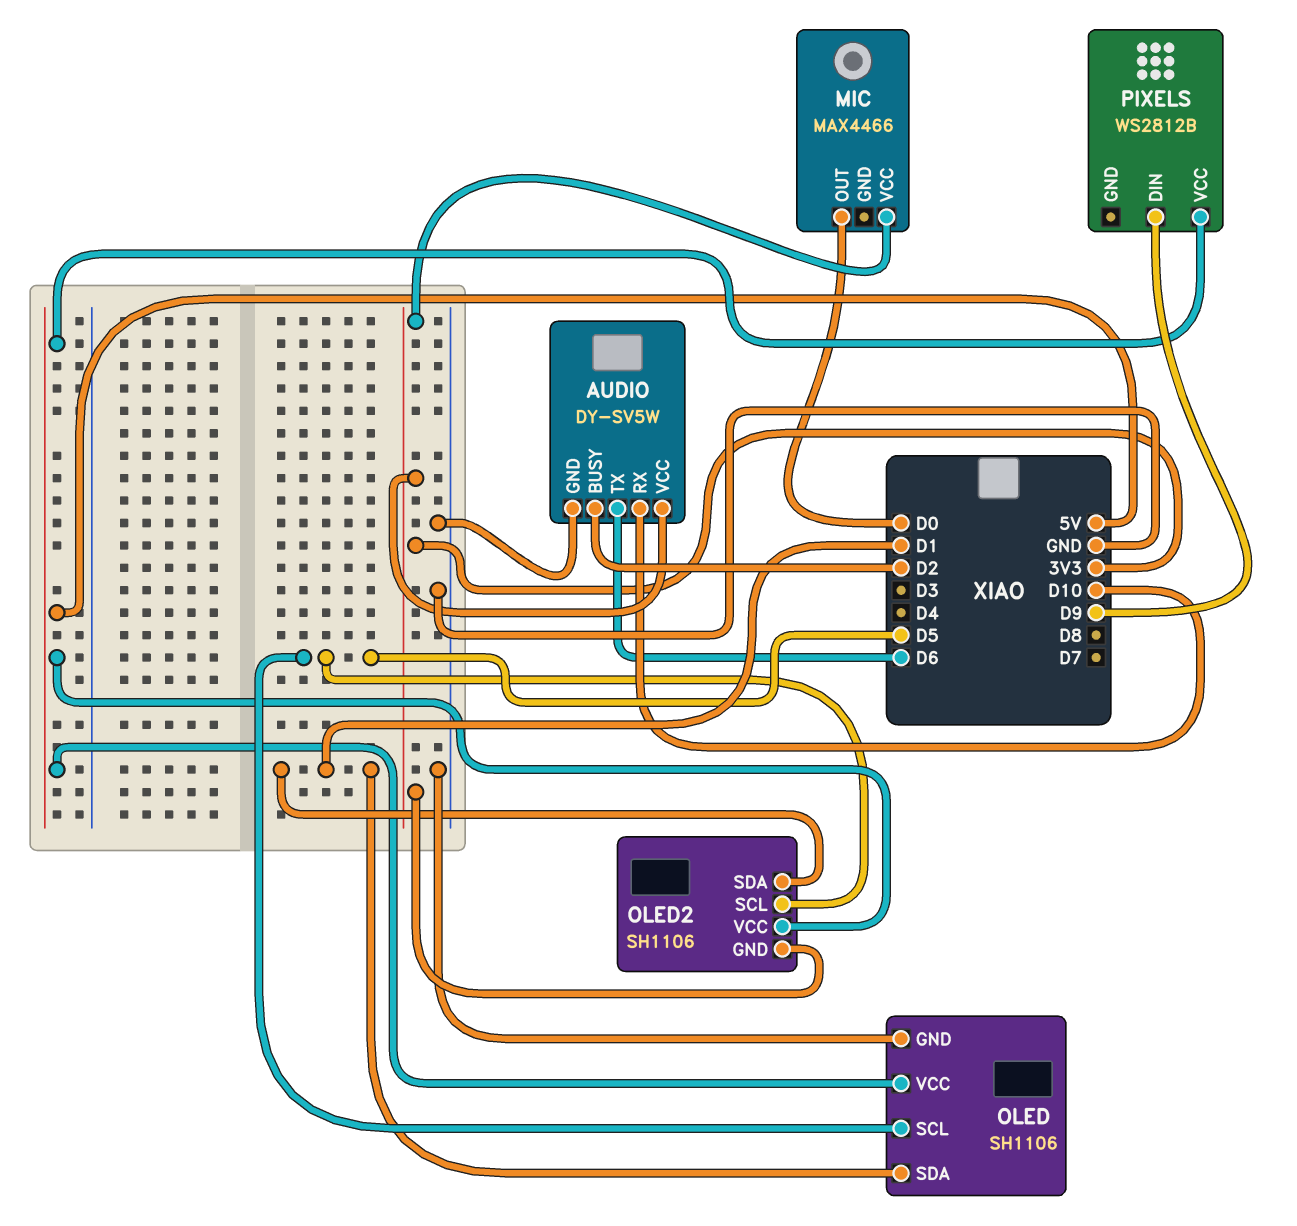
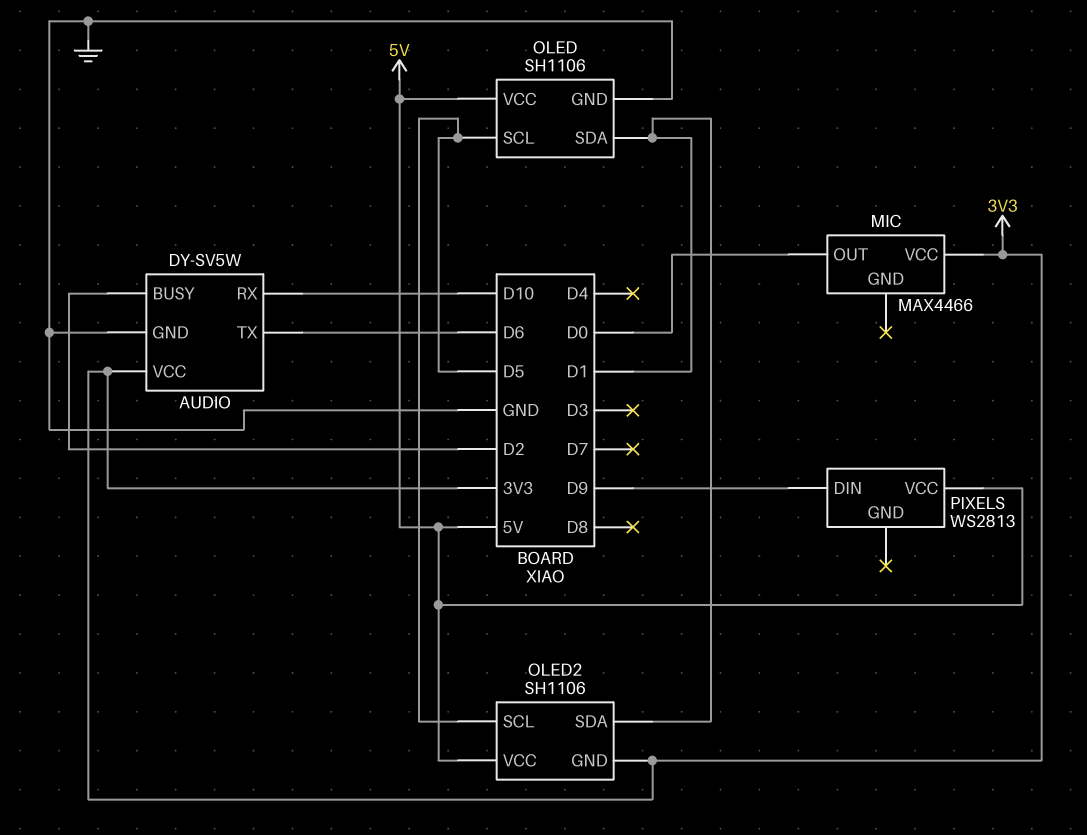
PIXELS: WS2812B -> WS2813

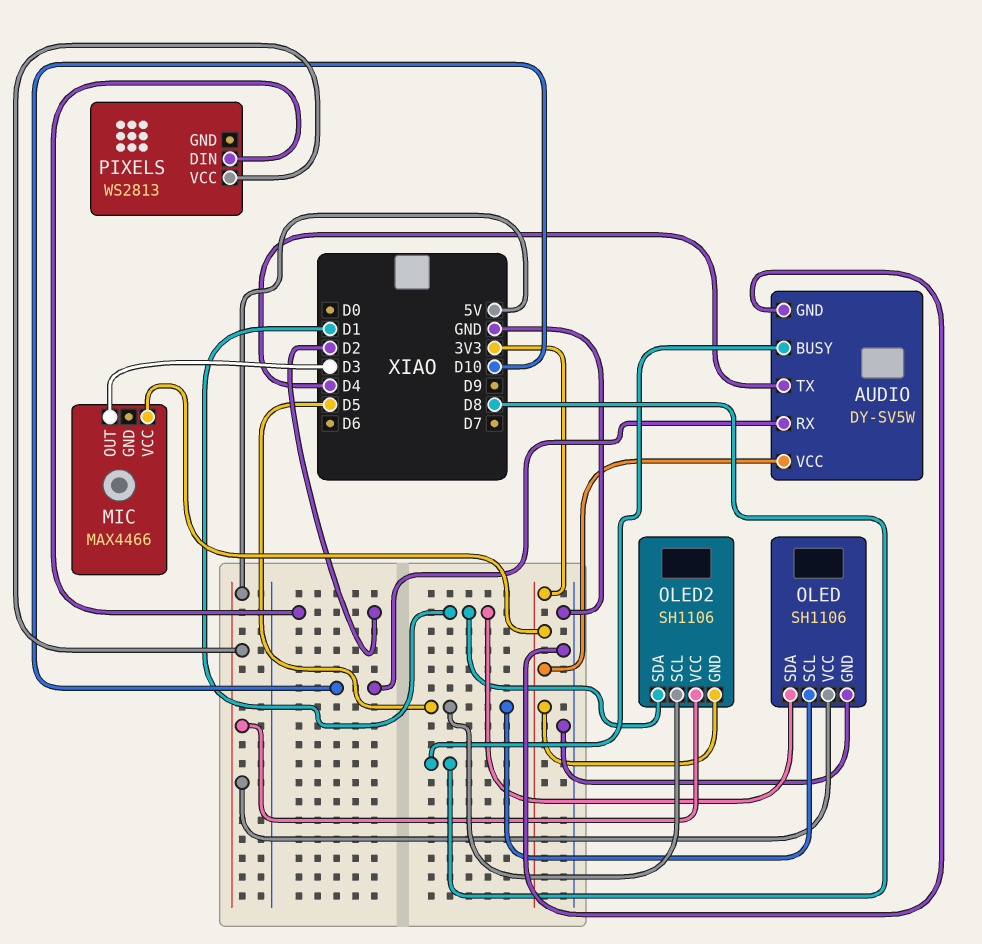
AUDIO pin BUSY: D2 -> D8
AUDIO pin TX: D6 -> D4
MIC pin OUT: D0 -> D3
PIXELS pin DIN: D9 -> D2

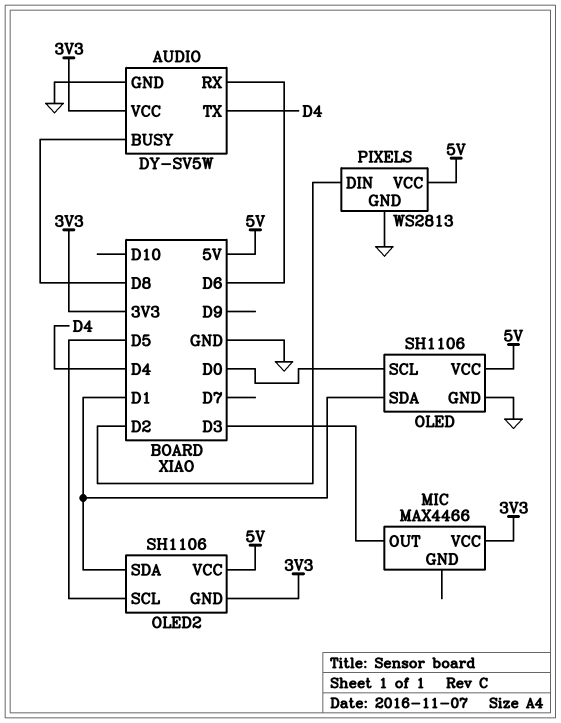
AUDIO pin RX: D10 -> D6
OLED pin SCL: D5 -> D0
PIXELS pin GND: none -> GND

